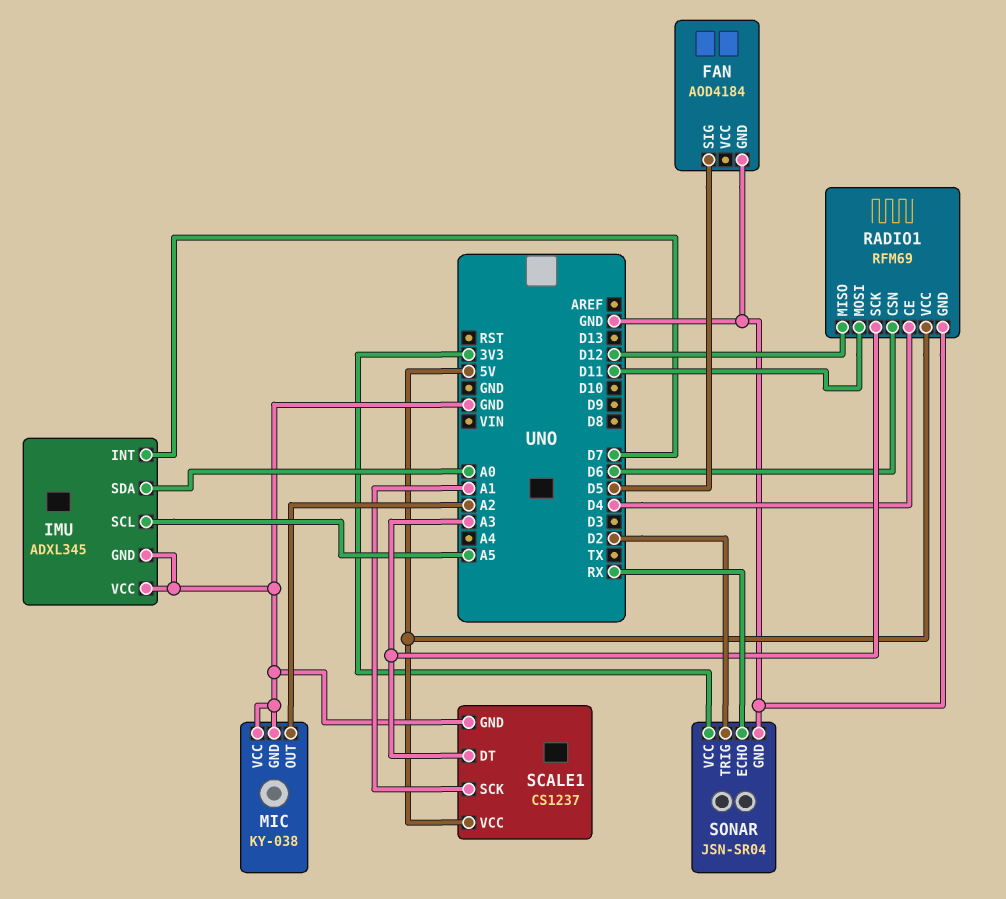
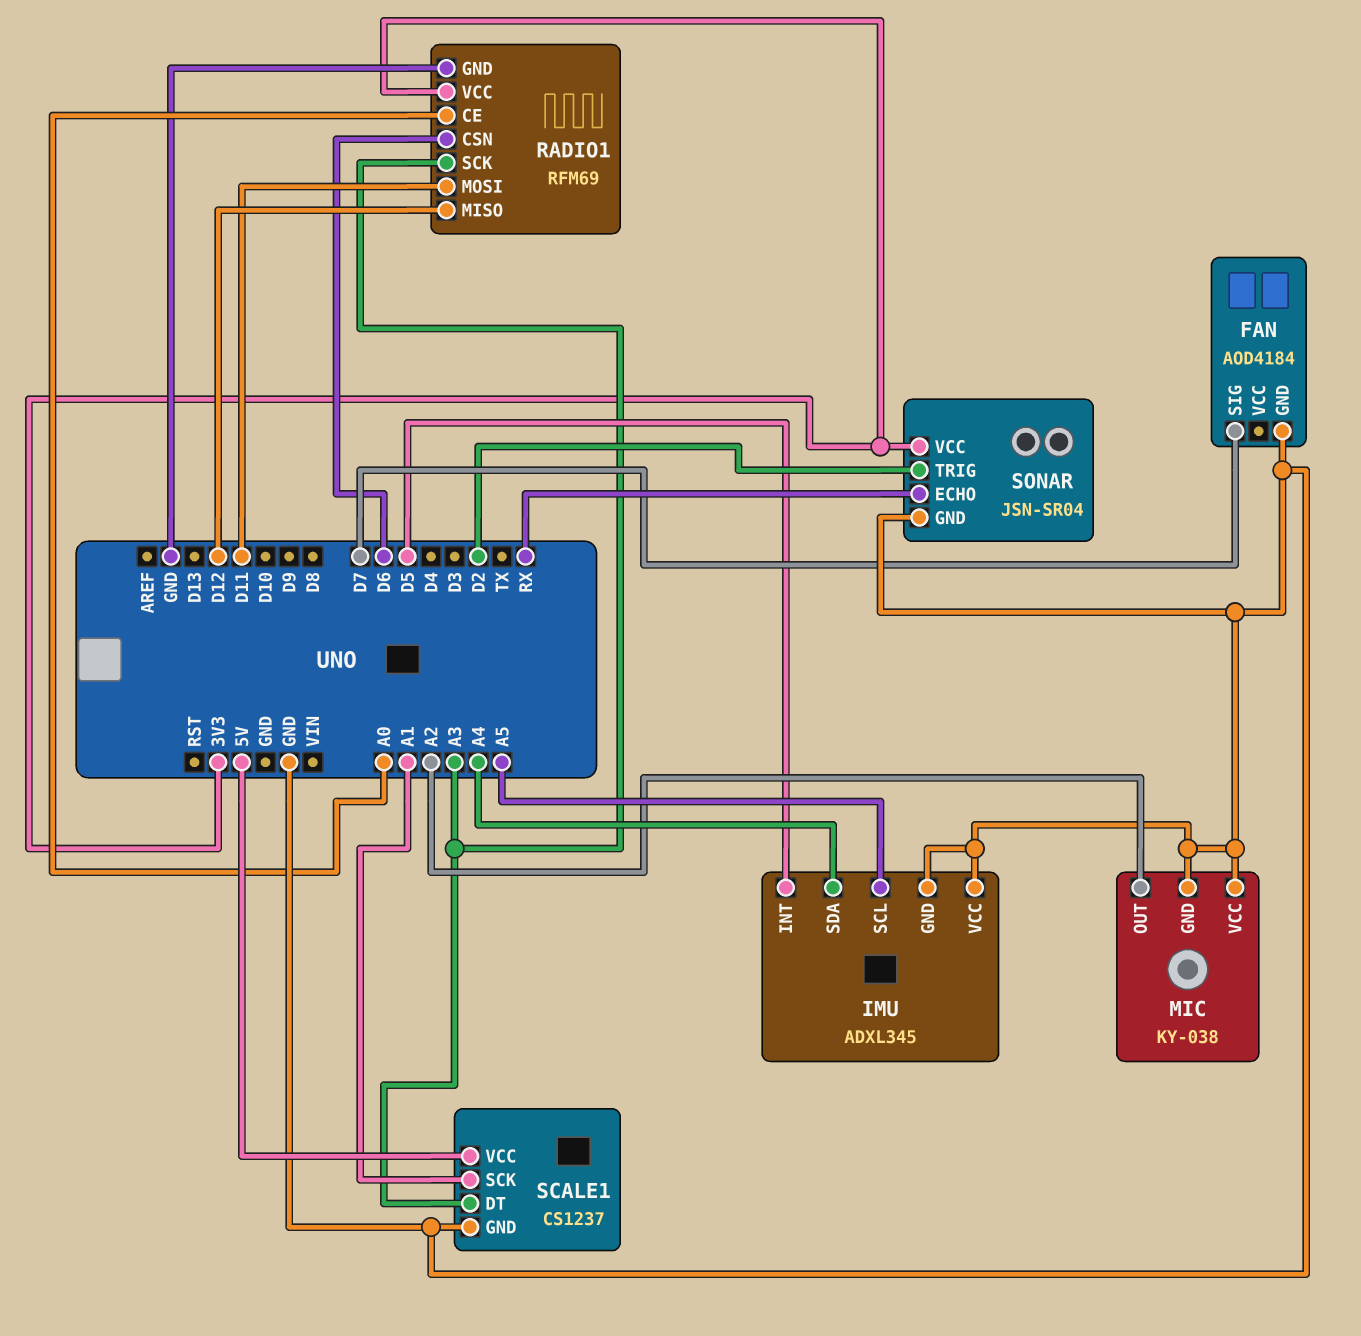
FAN pin SIG: D5 -> D7
IMU pin INT: D7 -> D5
IMU pin SDA: A0 -> A4
RADIO1 pin CE: D4 -> A0
RADIO1 pin VCC: 5V -> 3V3

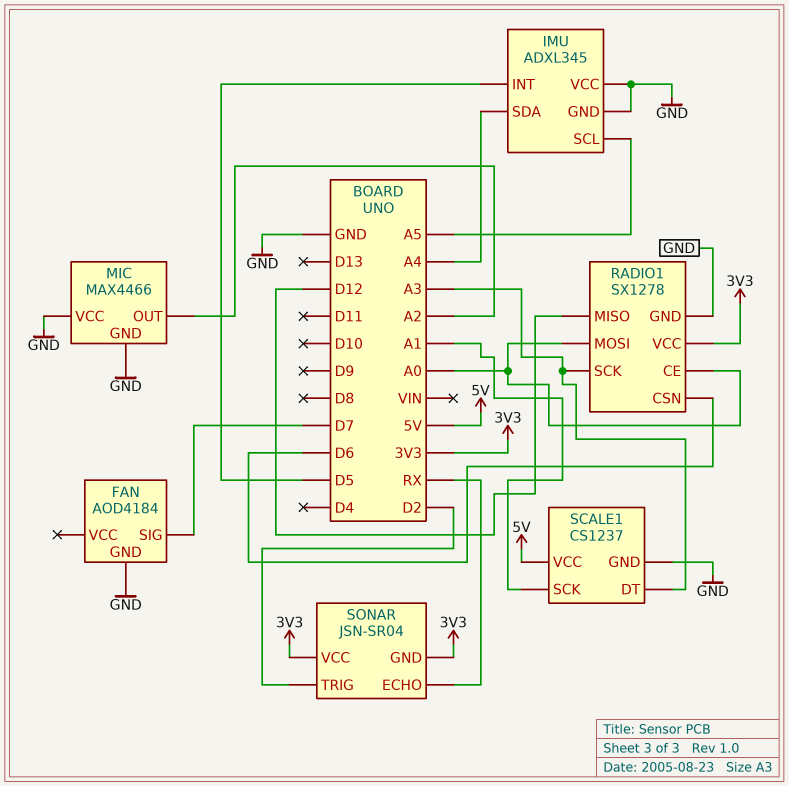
MIC: KY-038 -> MAX4466
RADIO1: RFM69 -> SX1278
RADIO1 pin MOSI: D11 -> A0
SONAR pin GND: GND -> 3V3

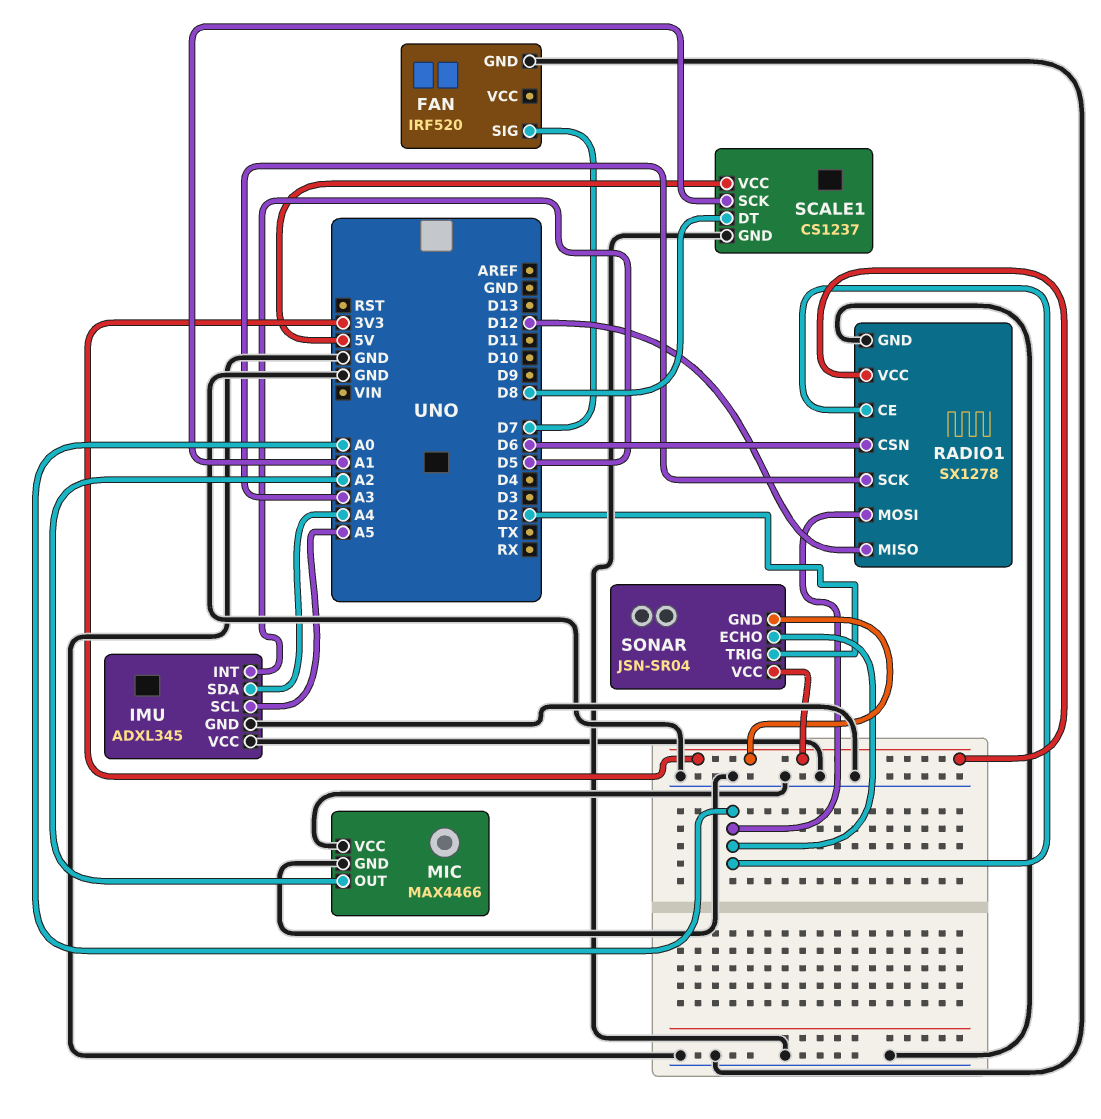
FAN: AOD4184 -> IRF520
SCALE1 pin DT: A3 -> D8
SONAR pin ECHO: RX -> A0

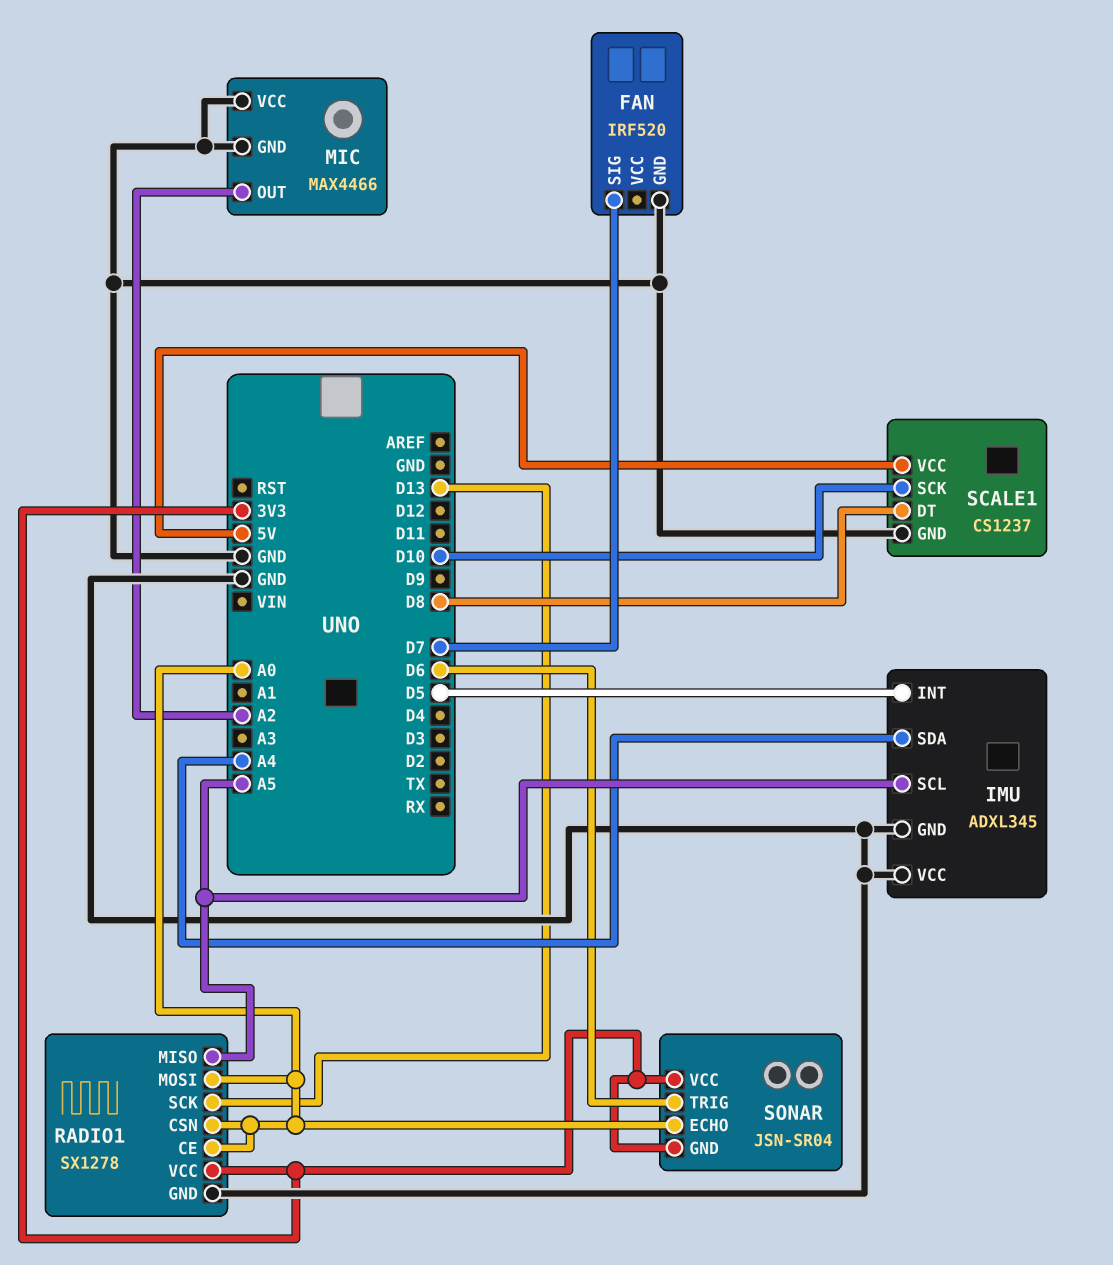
RADIO1 pin CSN: D6 -> A0
RADIO1 pin MISO: D12 -> A5
RADIO1 pin SCK: A3 -> D13
SCALE1 pin SCK: A1 -> D10
SONAR pin TRIG: D2 -> D6

